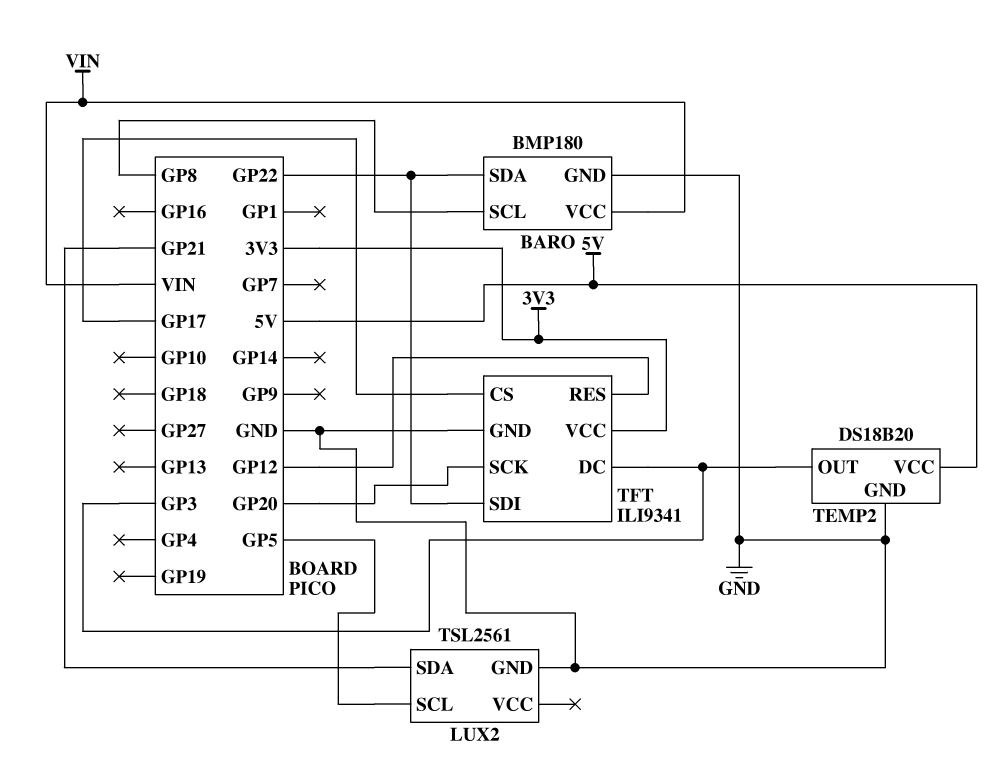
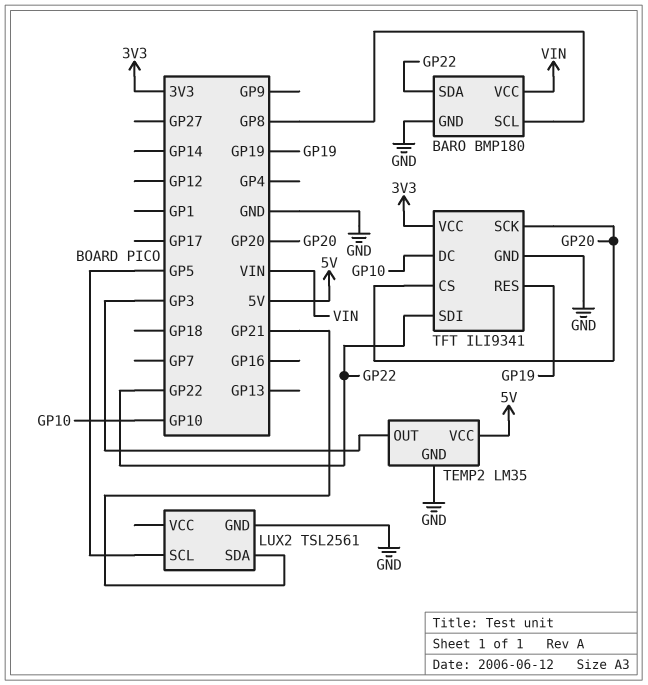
TEMP2: DS18B20 -> LM35
TFT pin CS: GP17 -> GP20
TFT pin DC: GP3 -> GP10
TFT pin RES: GP12 -> GP19

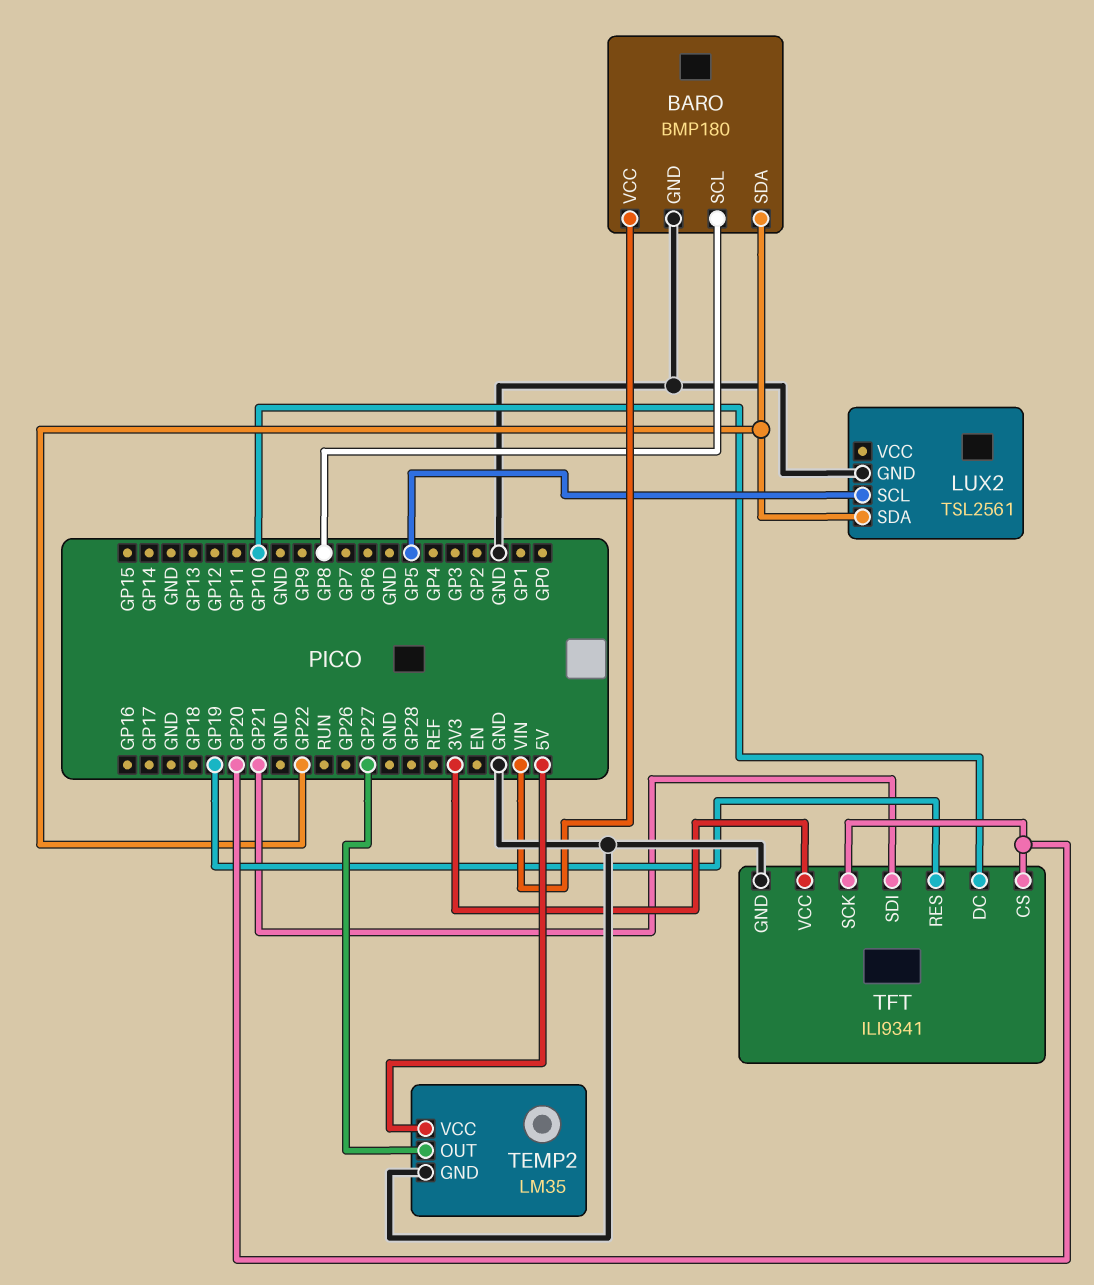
LUX2 pin SDA: GP21 -> GP22
TEMP2 pin OUT: GP3 -> GP27
TFT pin SDI: GP22 -> GP21

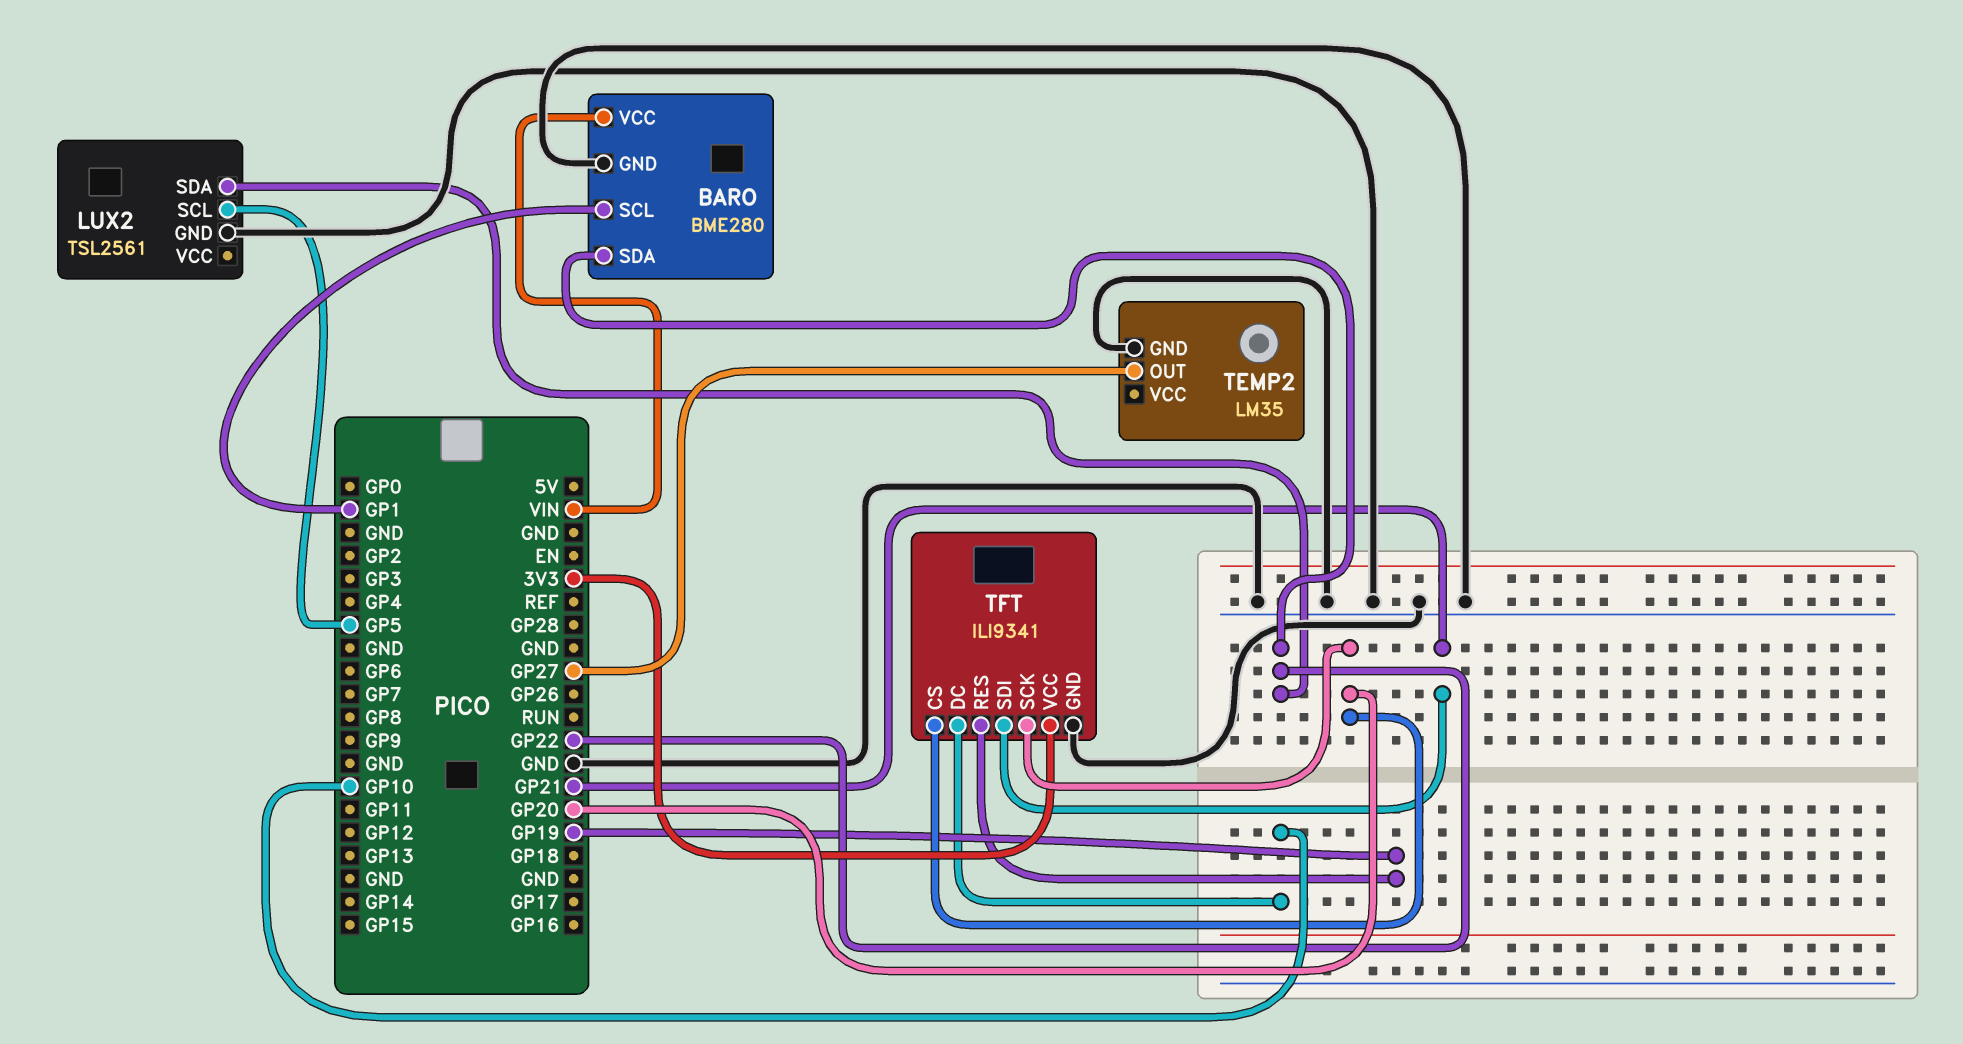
BARO: BMP180 -> BME280
BARO pin SCL: GP8 -> GP1
TEMP2 pin VCC: 5V -> none

